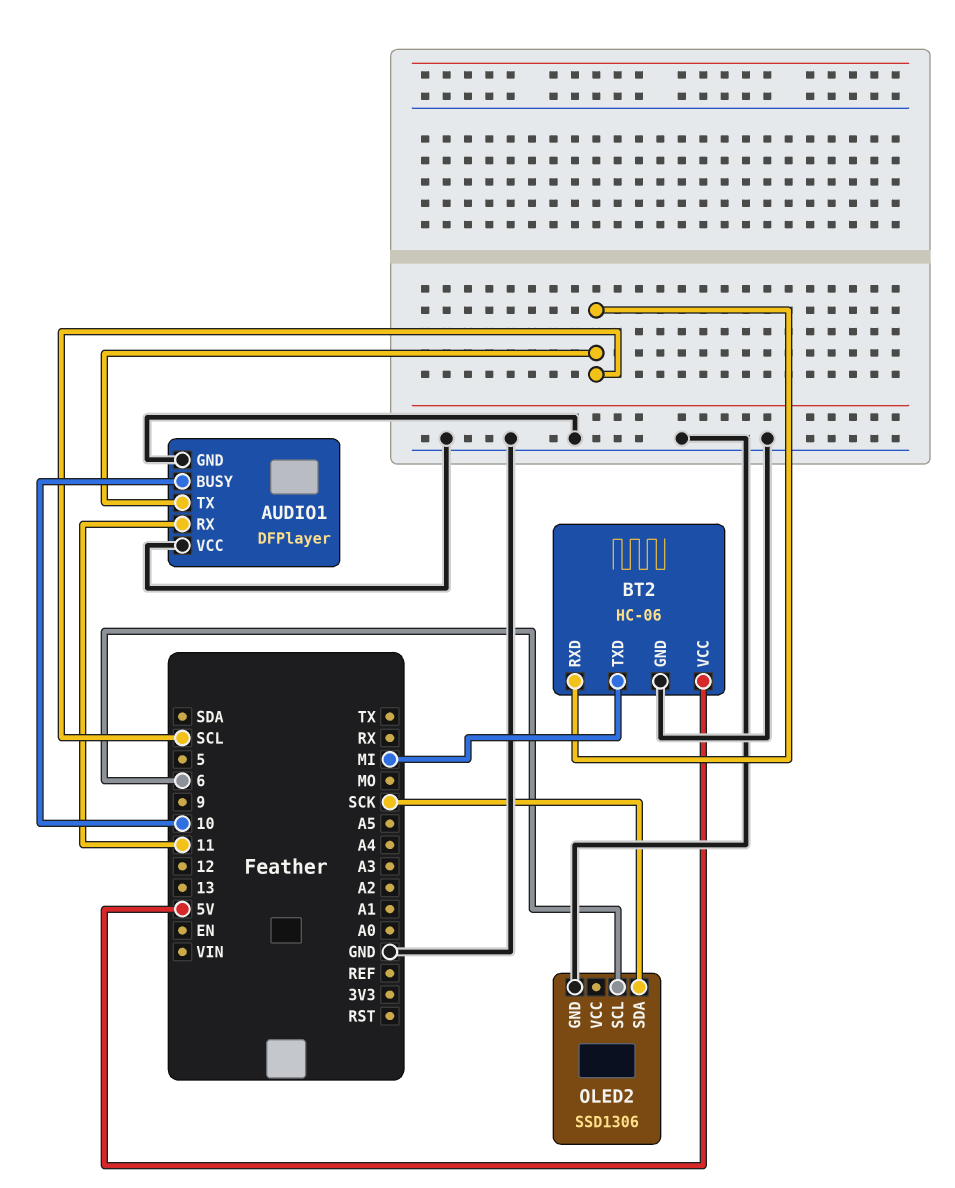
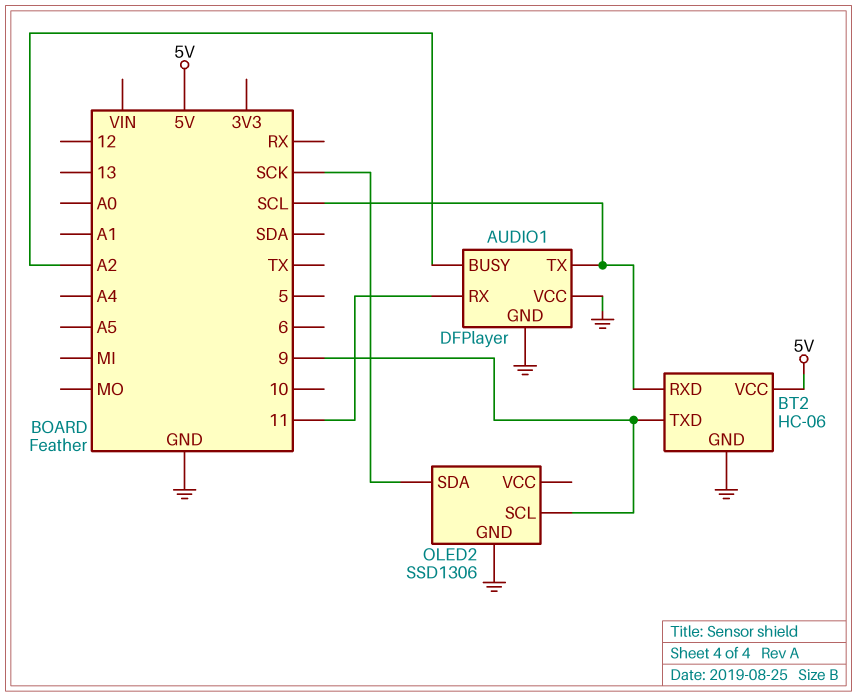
AUDIO1 pin BUSY: 10 -> A2
BT2 pin TXD: MI -> 9
OLED2 pin SCL: 6 -> 9

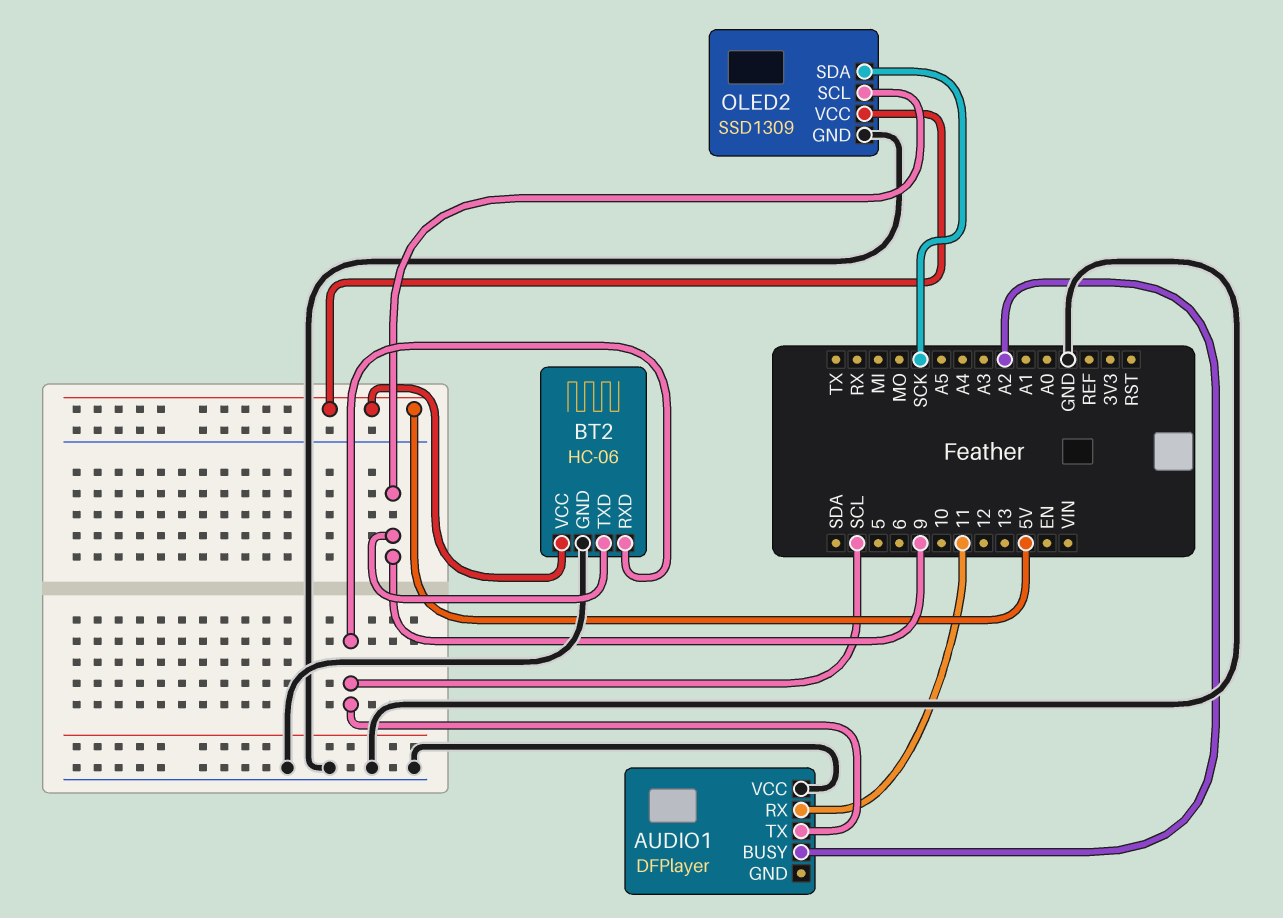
AUDIO1 pin GND: GND -> none
OLED2: SSD1306 -> SSD1309
OLED2 pin VCC: none -> 5V

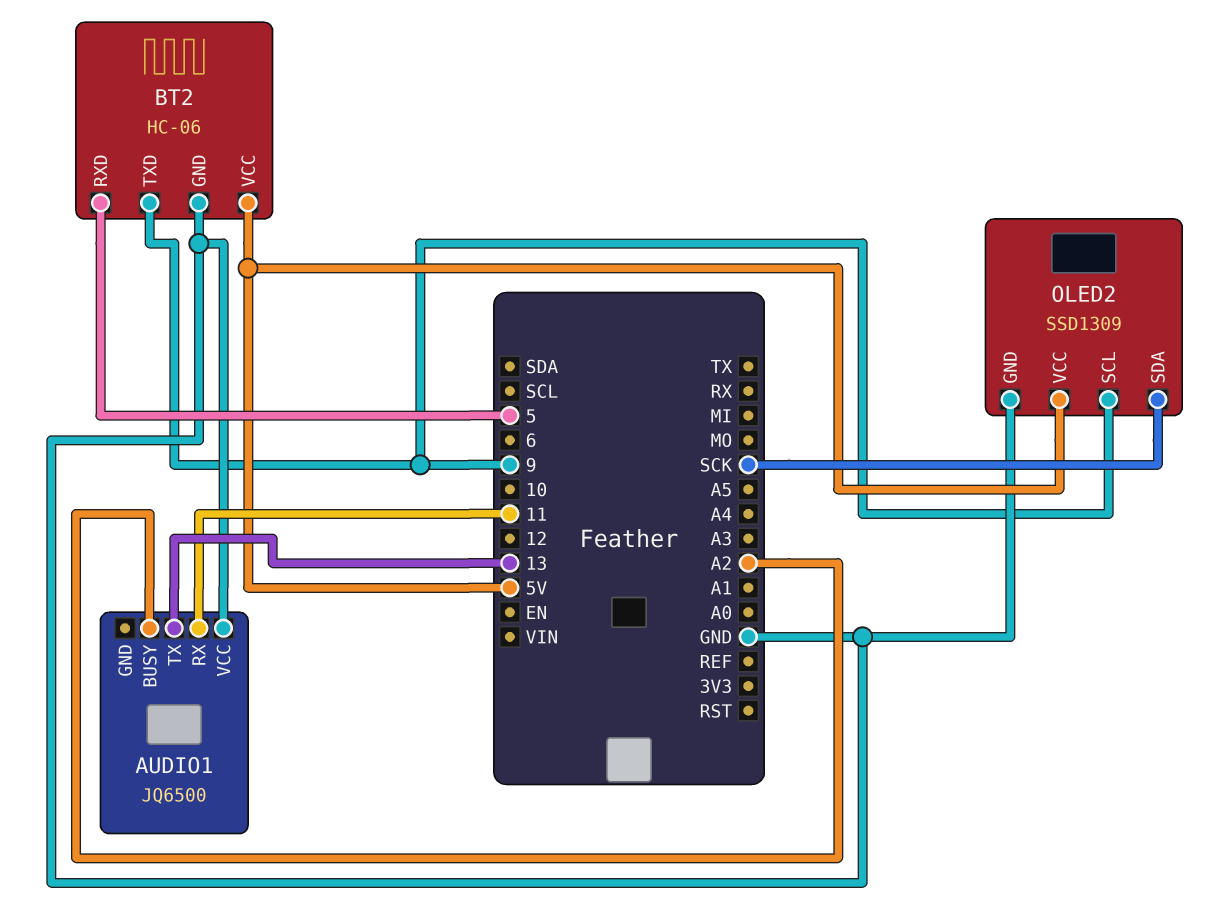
AUDIO1: DFPlayer -> JQ6500
AUDIO1 pin TX: SCL -> 13
BT2 pin RXD: SCL -> 5

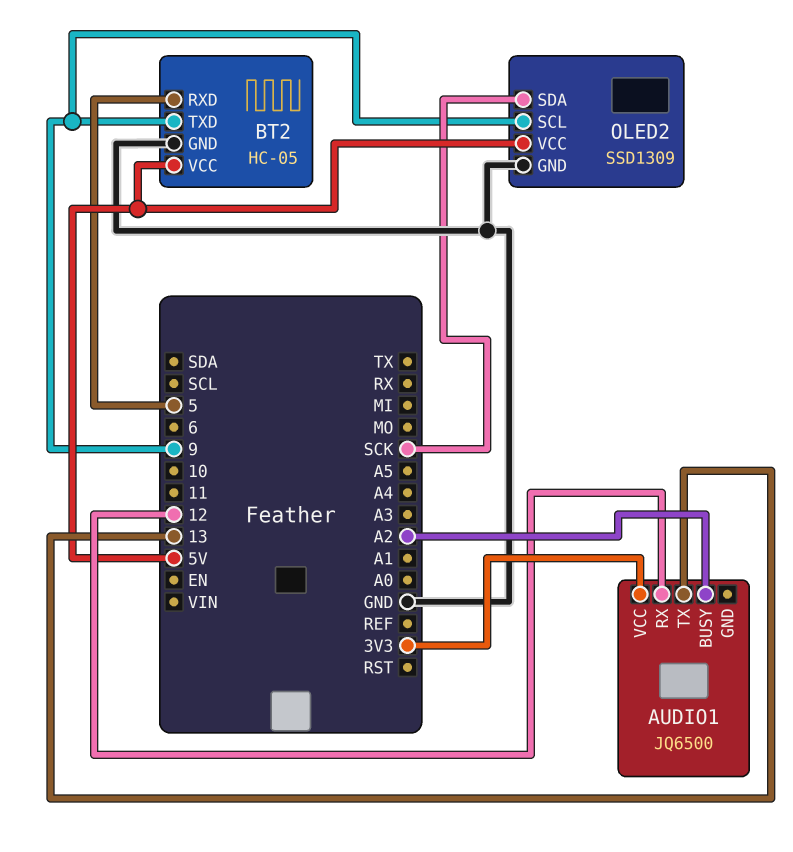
AUDIO1 pin RX: 11 -> 12
AUDIO1 pin VCC: GND -> 3V3
BT2: HC-06 -> HC-05

